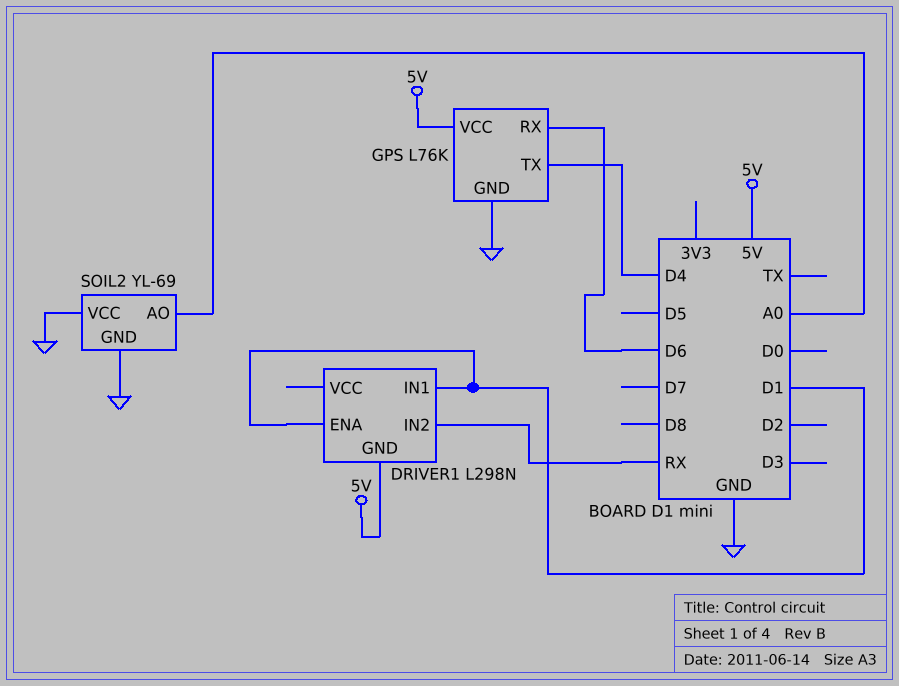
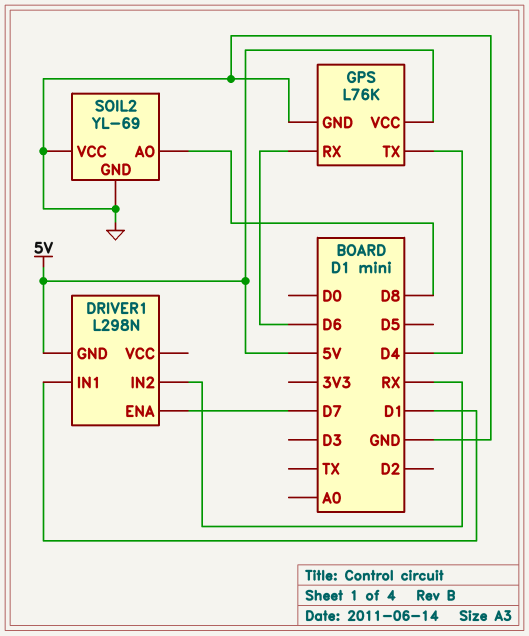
DRIVER1 pin ENA: D1 -> D7
SOIL2 pin AO: A0 -> D8

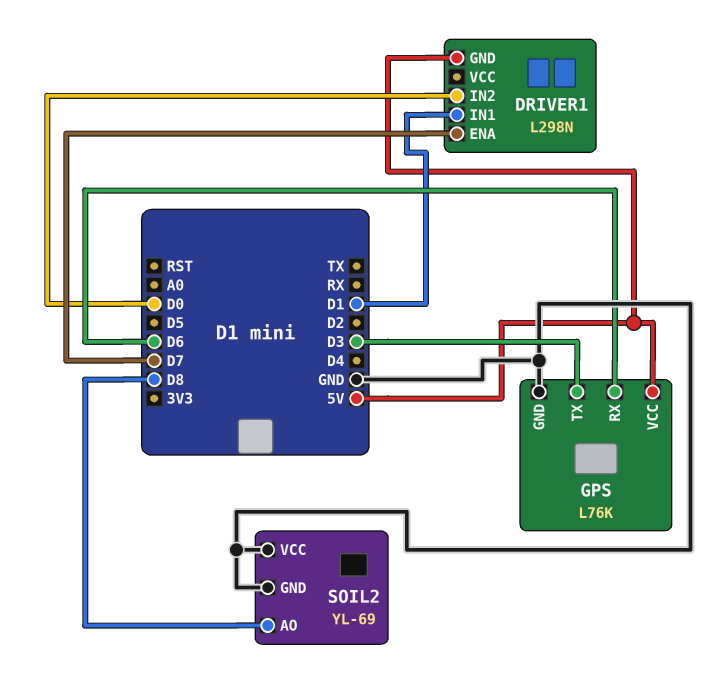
DRIVER1 pin IN2: RX -> D0
GPS pin TX: D4 -> D3

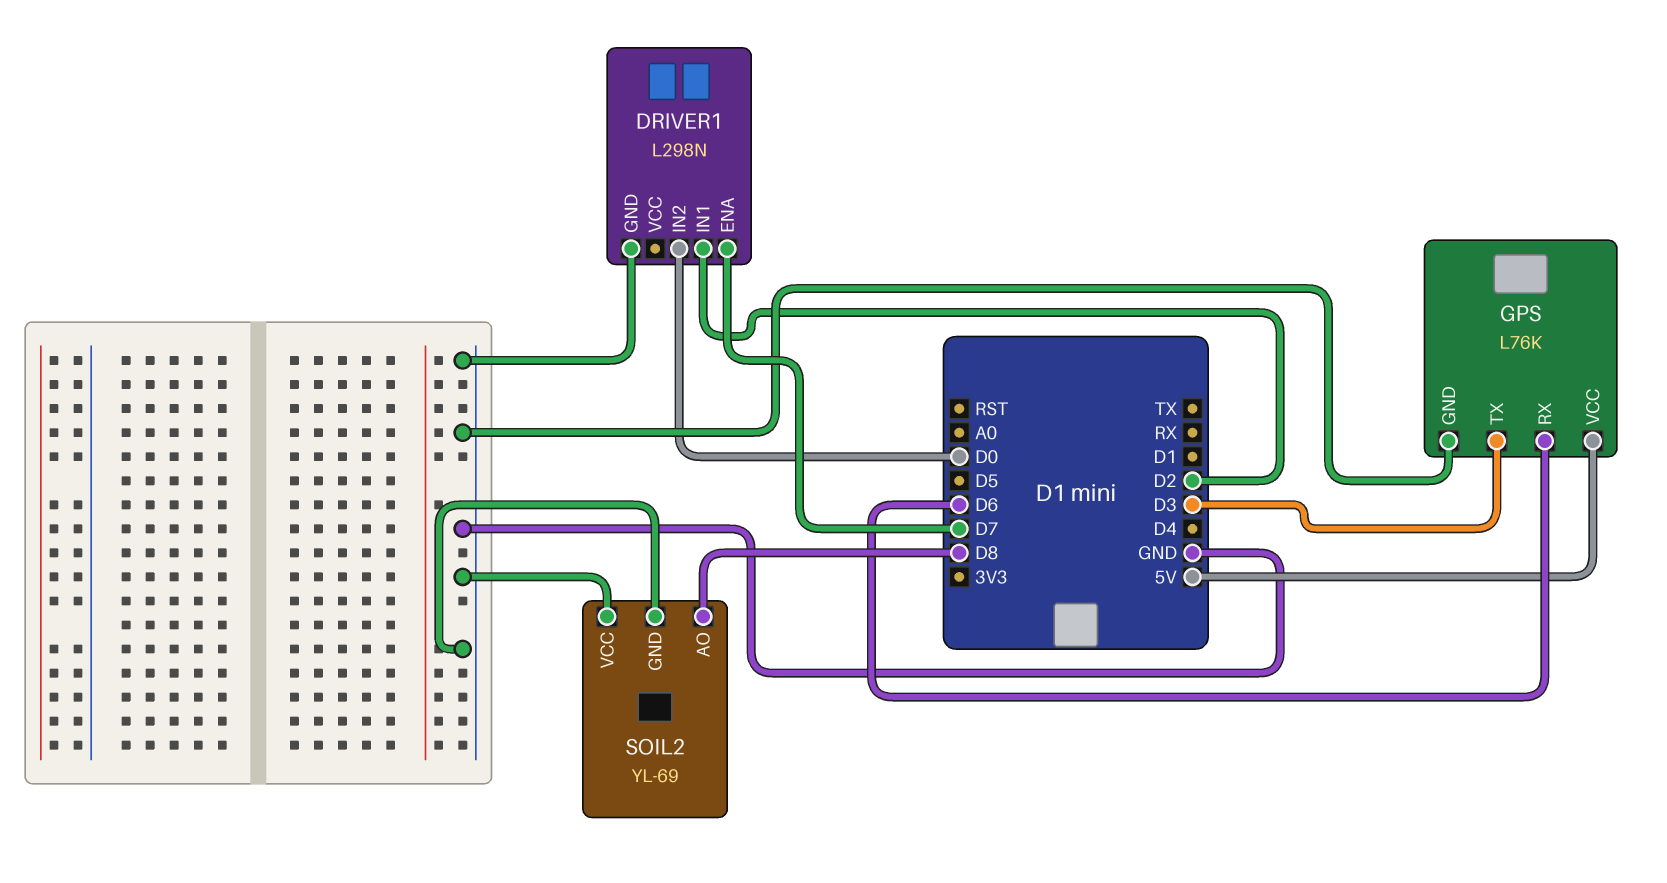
DRIVER1 pin GND: 5V -> GND
DRIVER1 pin IN1: D1 -> D2

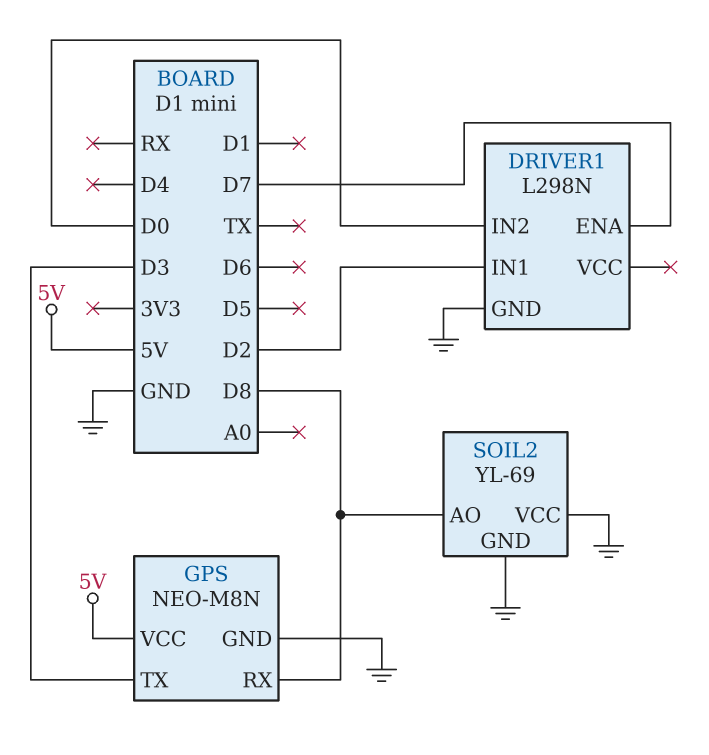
GPS: L76K -> NEO-M8N
GPS pin RX: D6 -> D8

